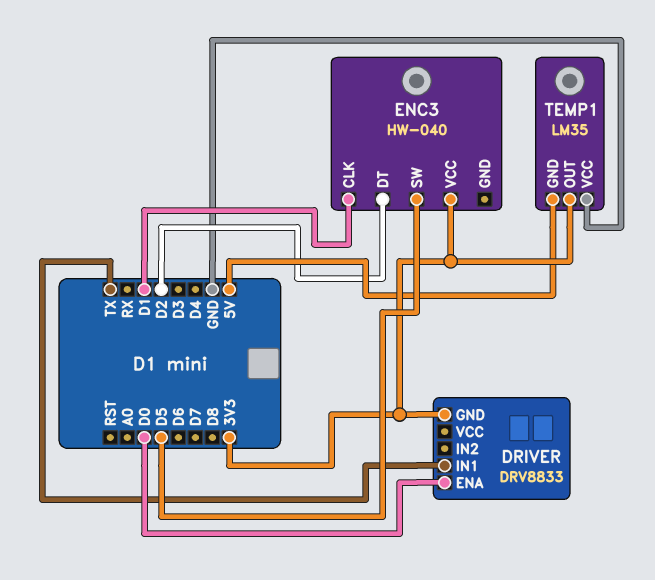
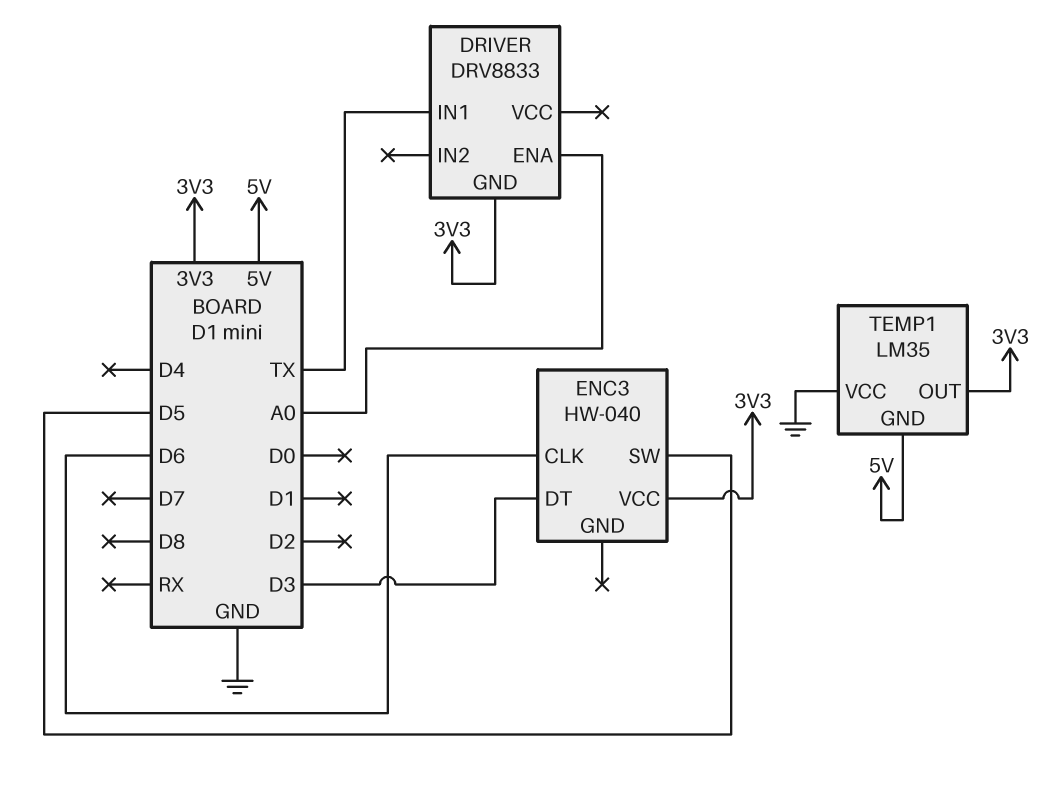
DRIVER pin ENA: D0 -> A0
ENC3 pin CLK: D1 -> D6
ENC3 pin DT: D2 -> D3

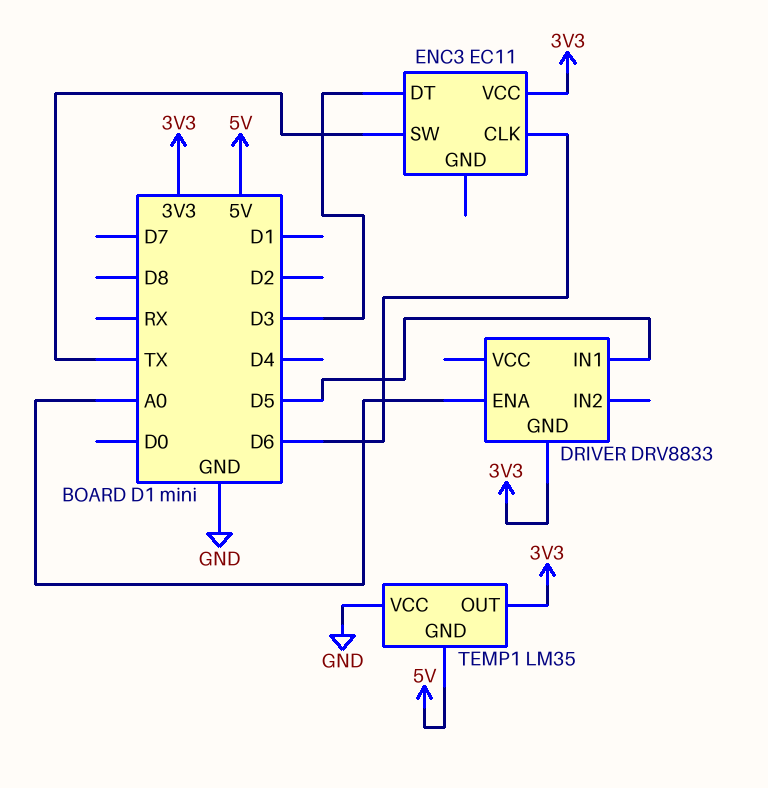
DRIVER pin IN1: TX -> D5
ENC3: HW-040 -> EC11
ENC3 pin SW: D5 -> TX

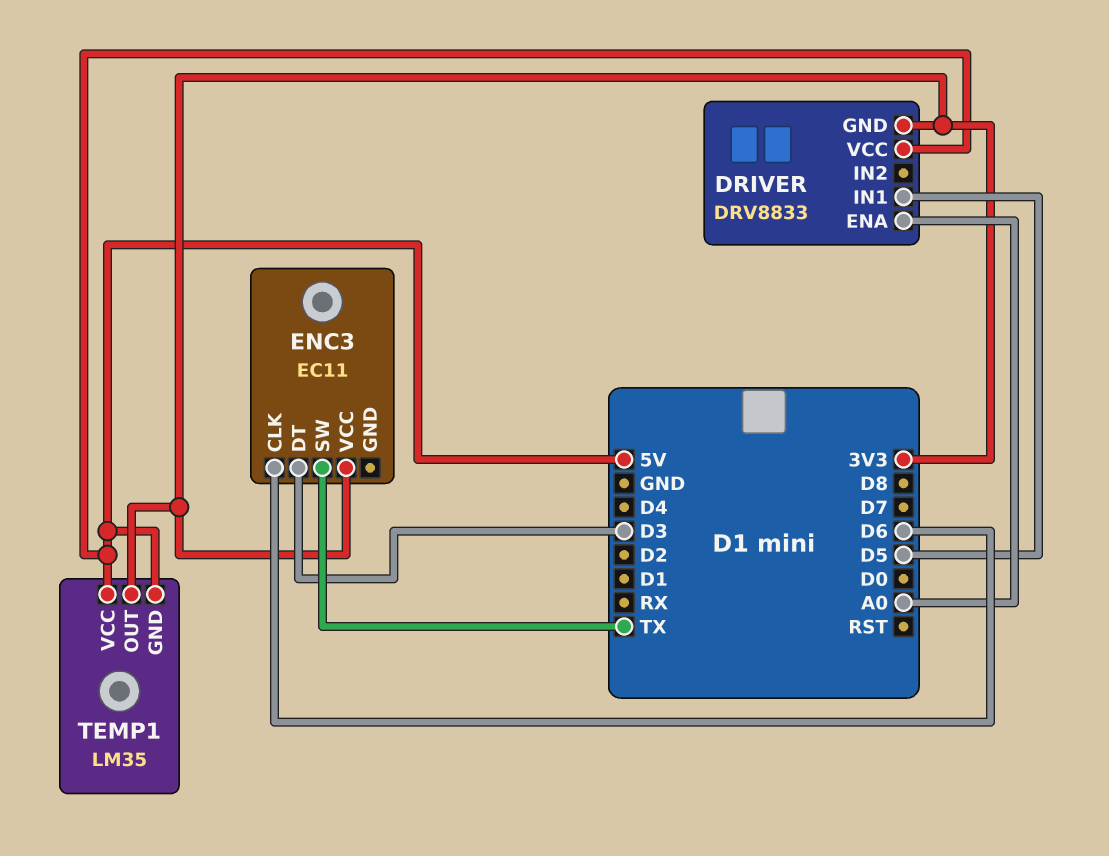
DRIVER pin VCC: none -> 5V
TEMP1 pin VCC: GND -> 5V

